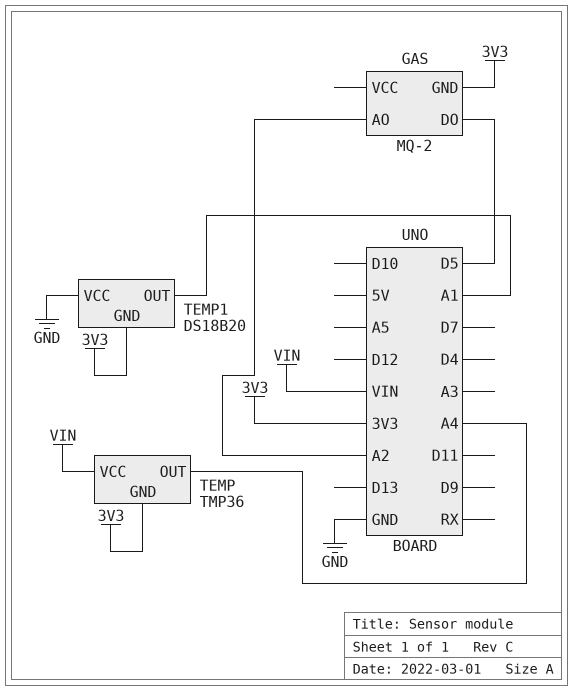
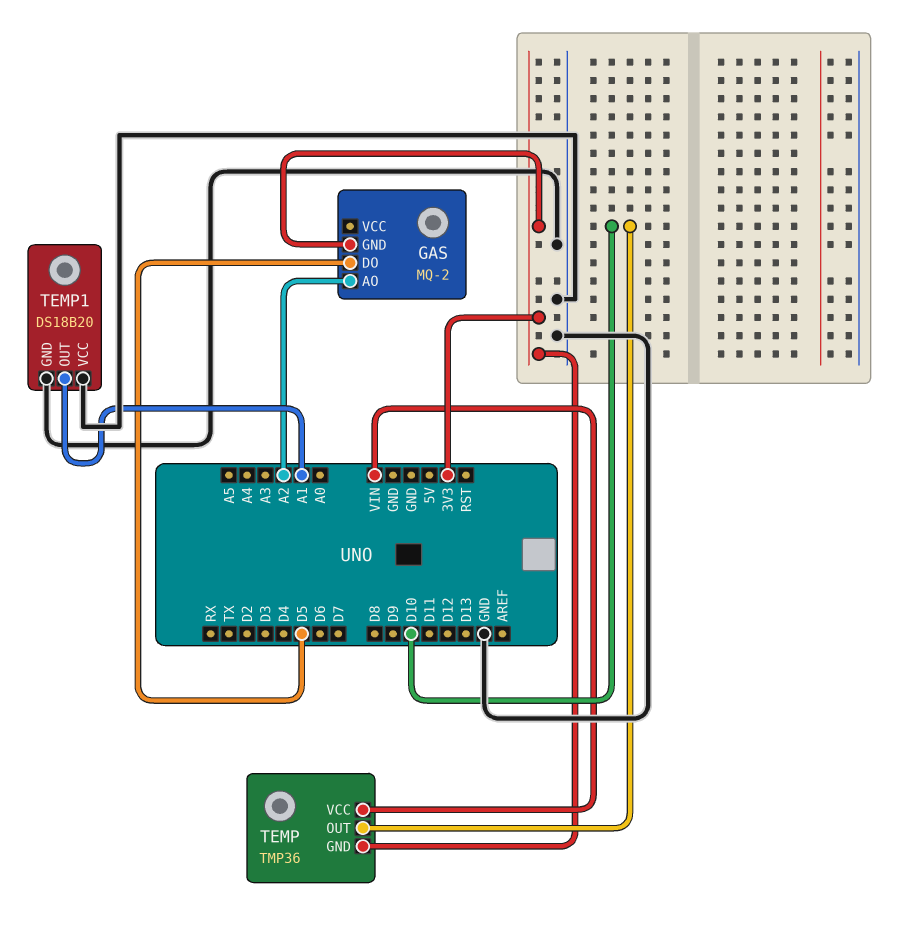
TEMP pin OUT: A4 -> D10
TEMP1 pin GND: 3V3 -> GND

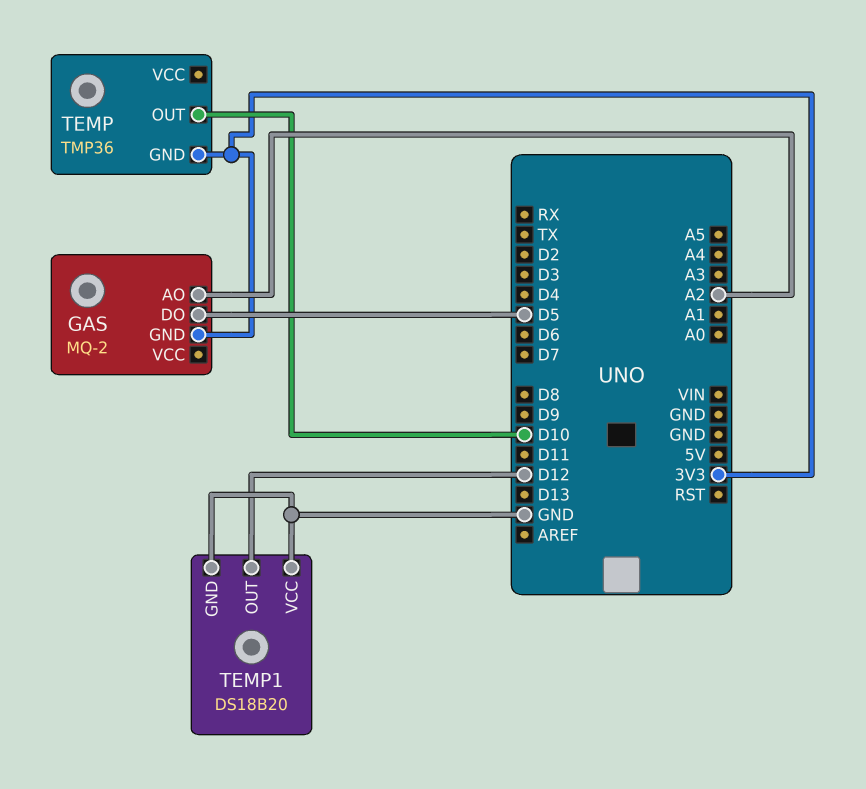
TEMP pin VCC: VIN -> none
TEMP1 pin OUT: A1 -> D12

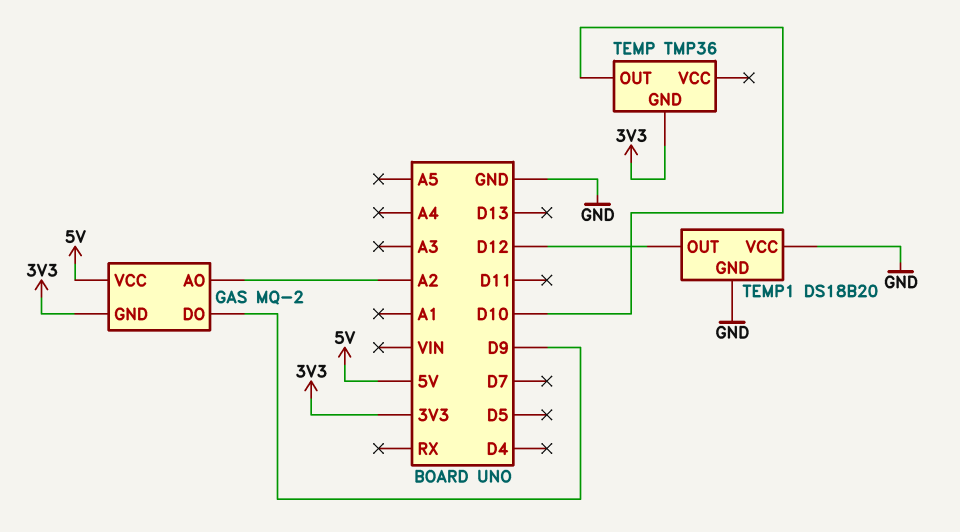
GAS pin DO: D5 -> D9
GAS pin VCC: none -> 5V

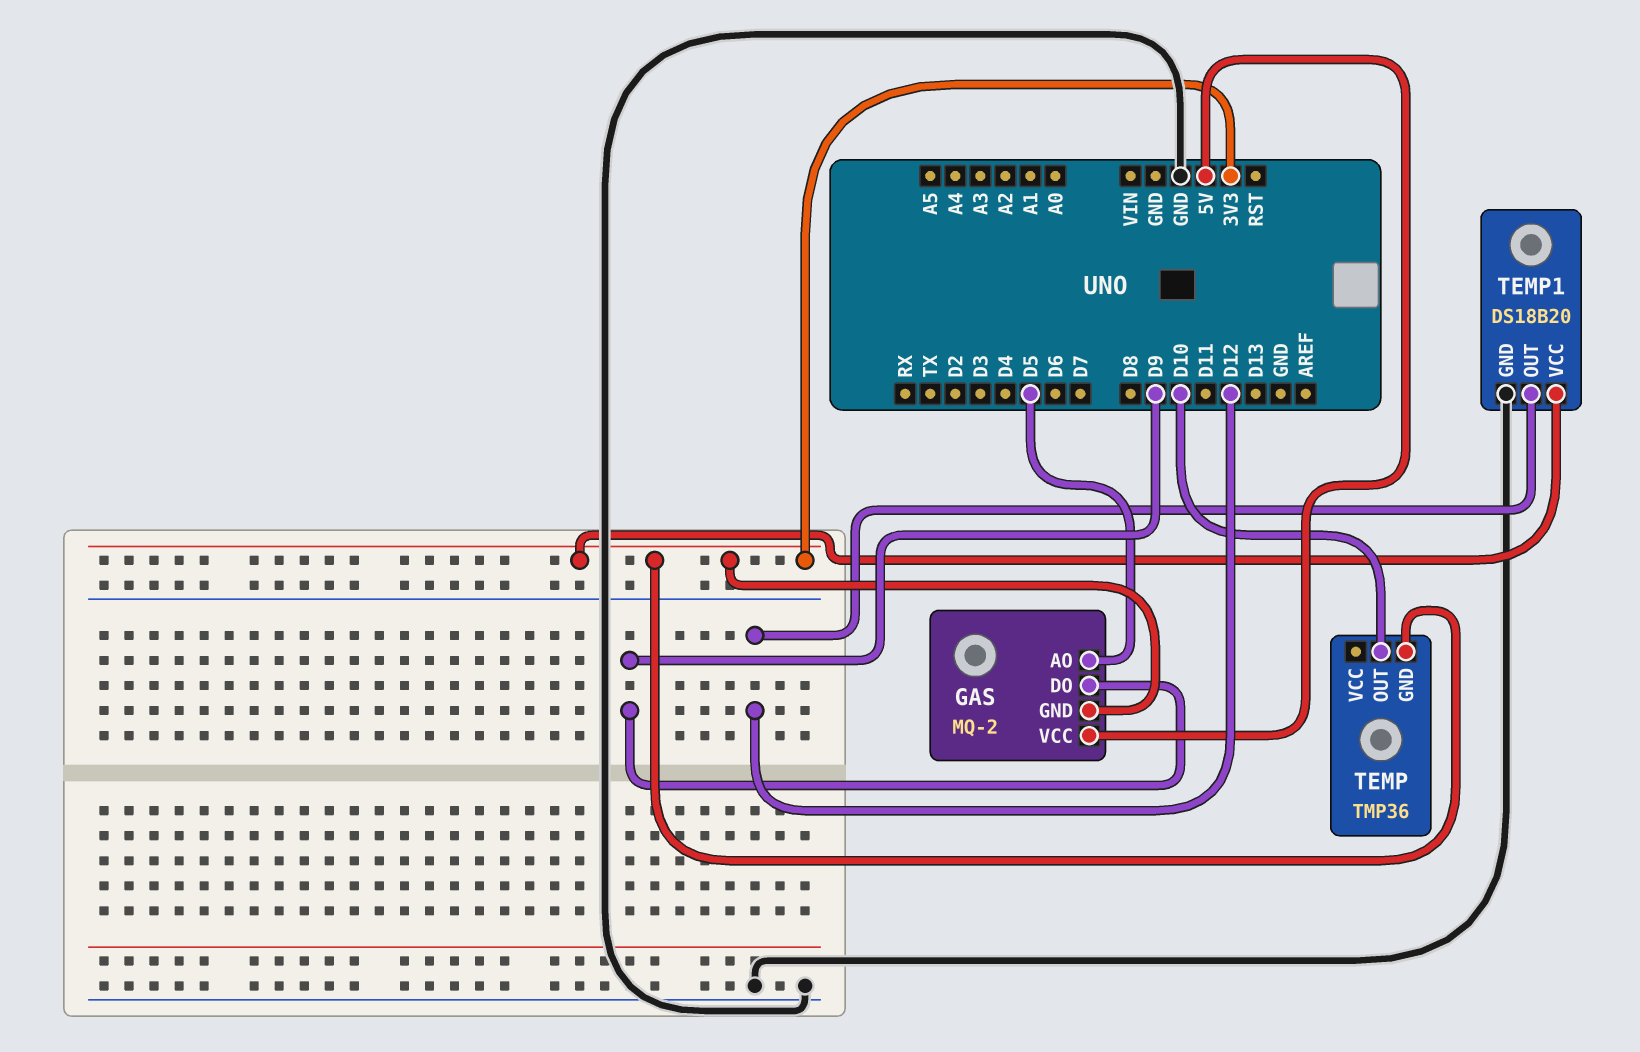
GAS pin AO: A2 -> D5
TEMP1 pin VCC: GND -> 3V3

